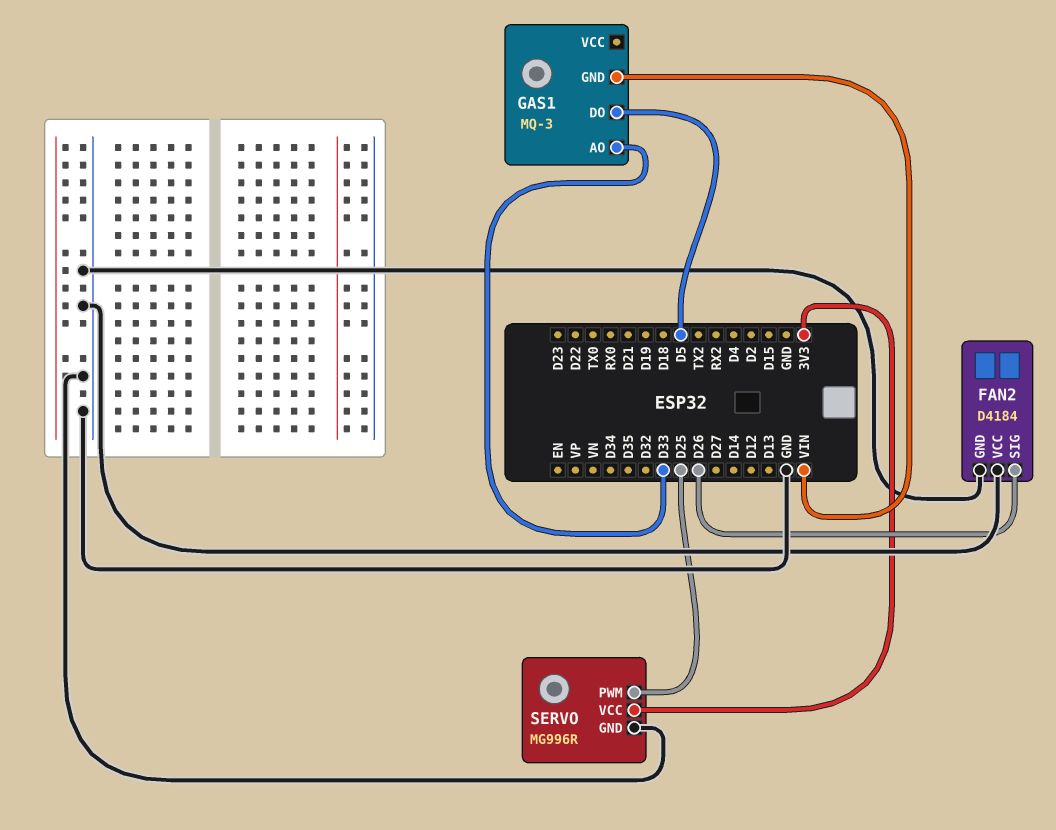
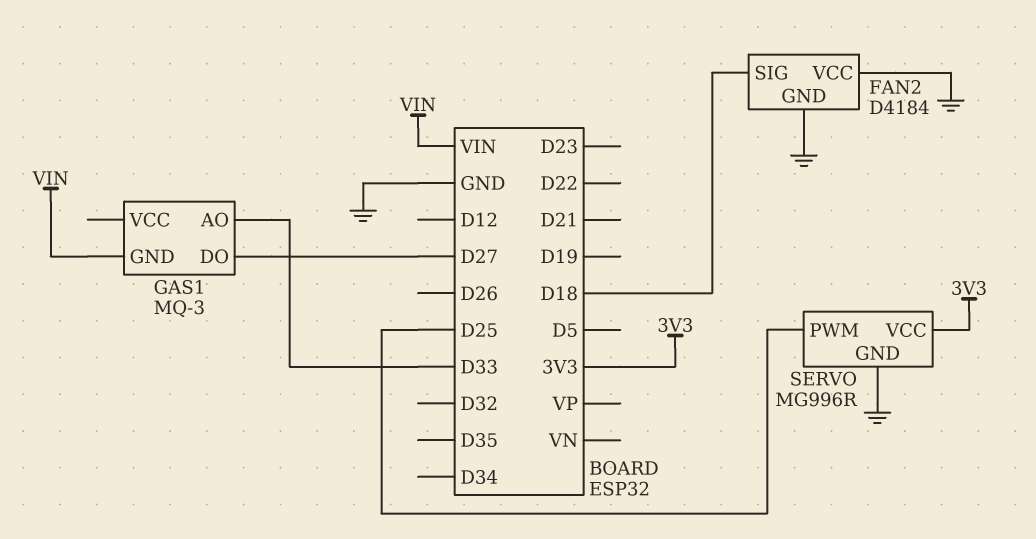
FAN2 pin SIG: D26 -> D18
GAS1 pin DO: D5 -> D27

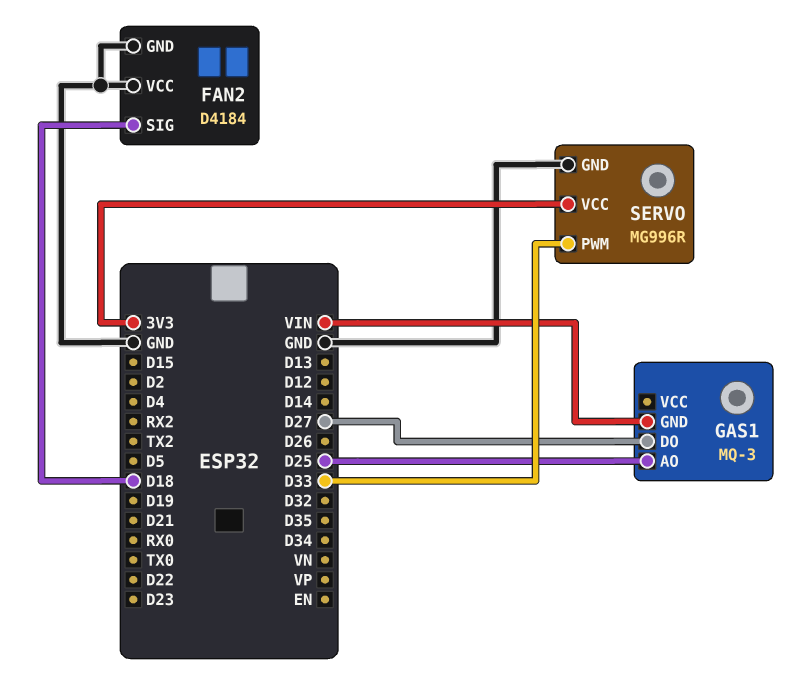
GAS1 pin AO: D33 -> D25
SERVO pin PWM: D25 -> D33

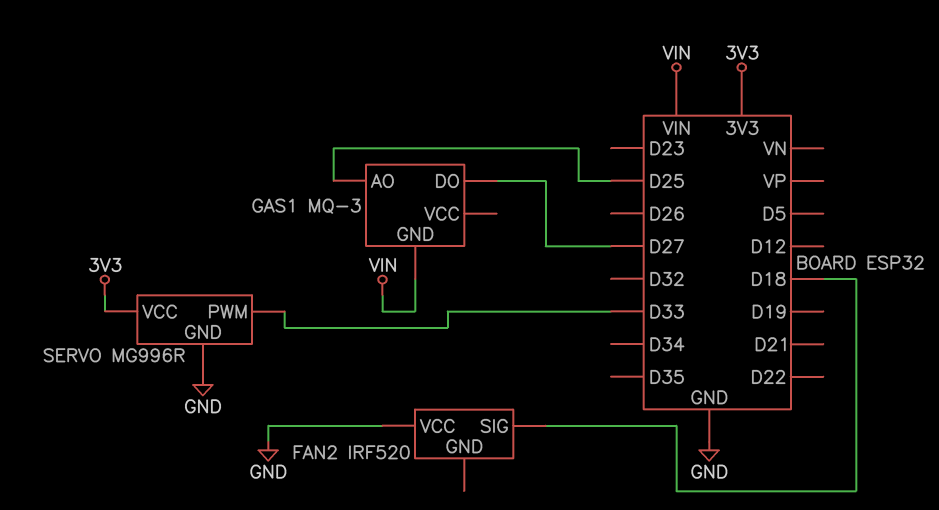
FAN2: D4184 -> IRF520
FAN2 pin GND: GND -> none

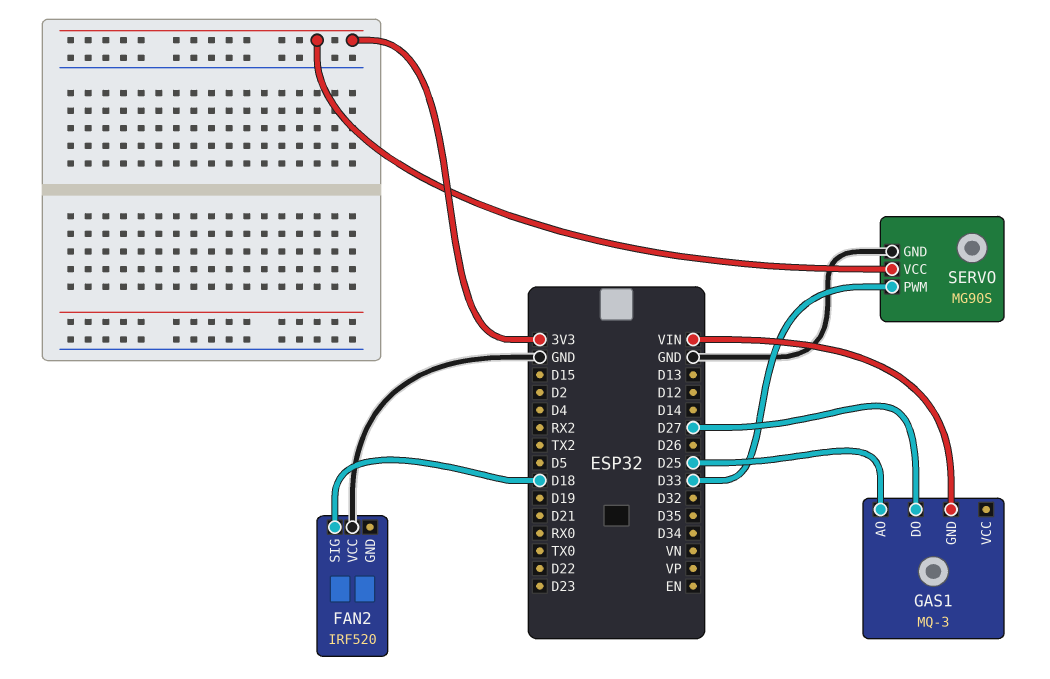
SERVO: MG996R -> MG90S

